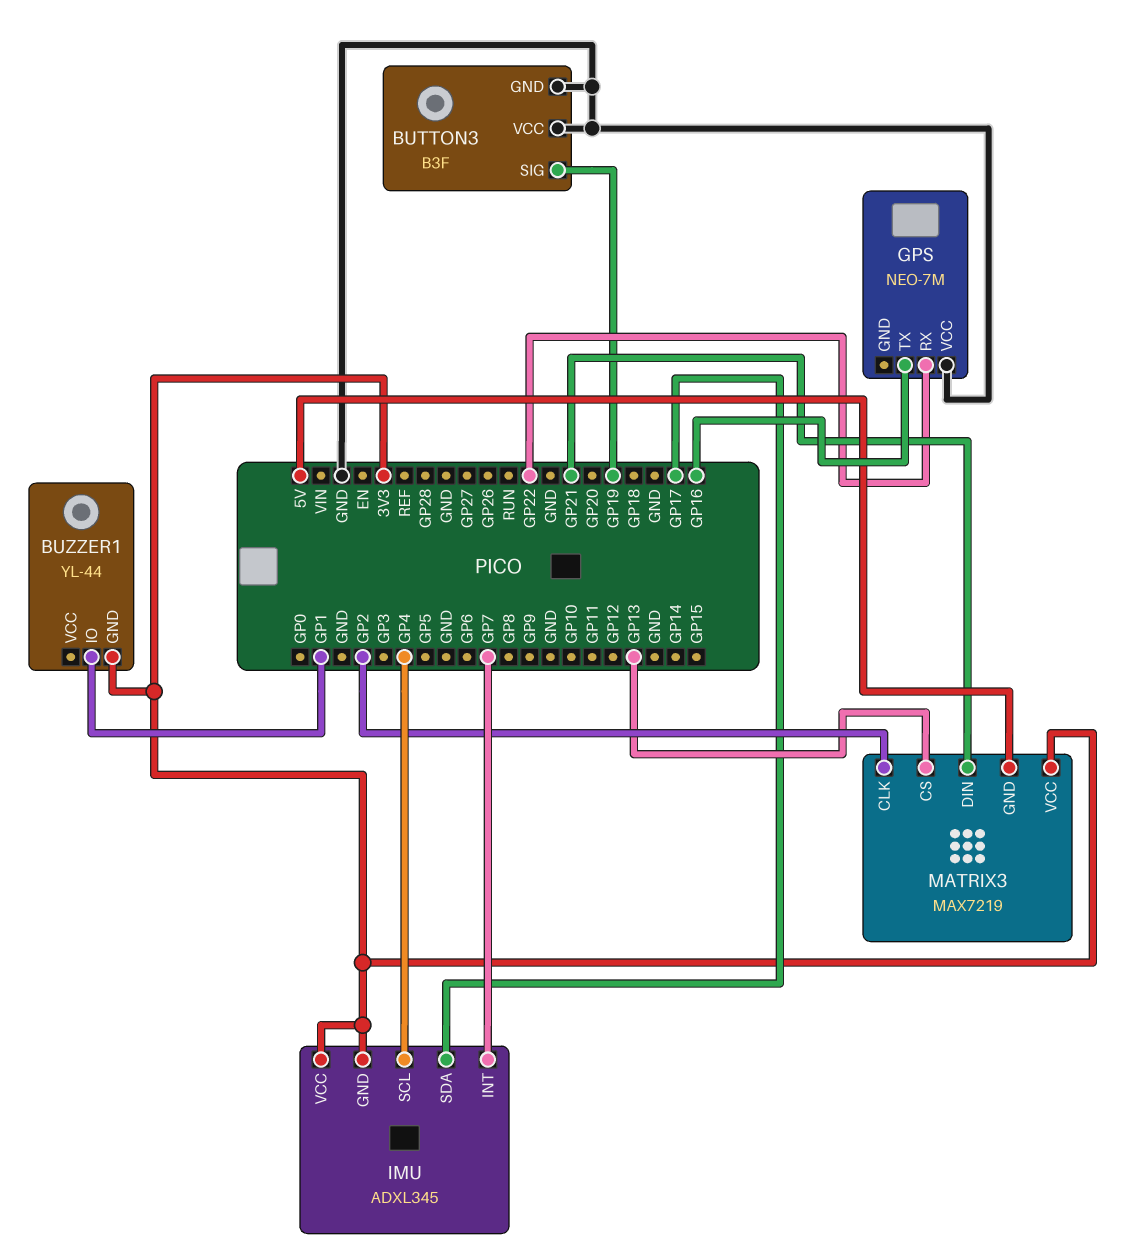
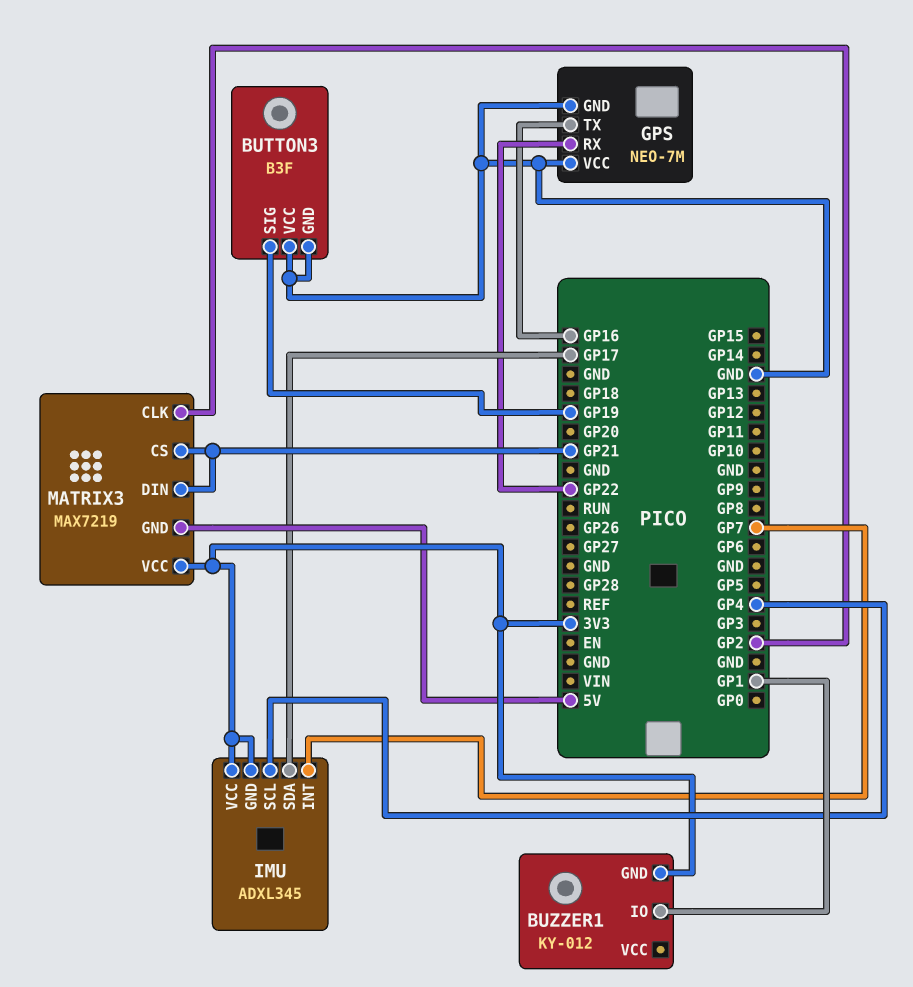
BUZZER1: YL-44 -> KY-012
GPS pin GND: none -> GND
MATRIX3 pin CS: GP13 -> GP21

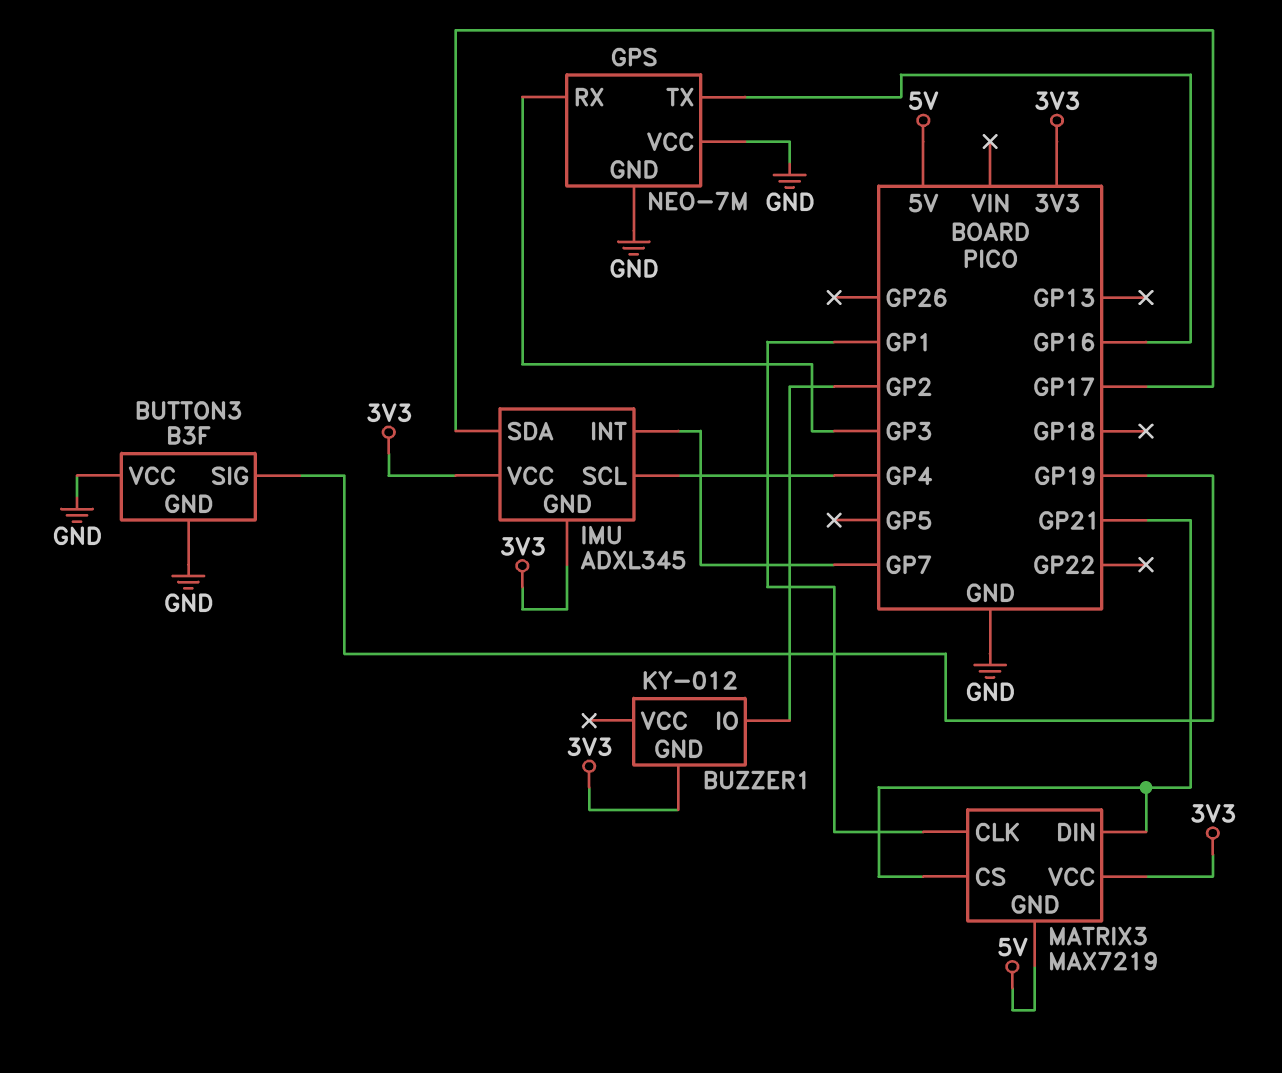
BUZZER1 pin IO: GP1 -> GP2
GPS pin RX: GP22 -> GP3
MATRIX3 pin CLK: GP2 -> GP1

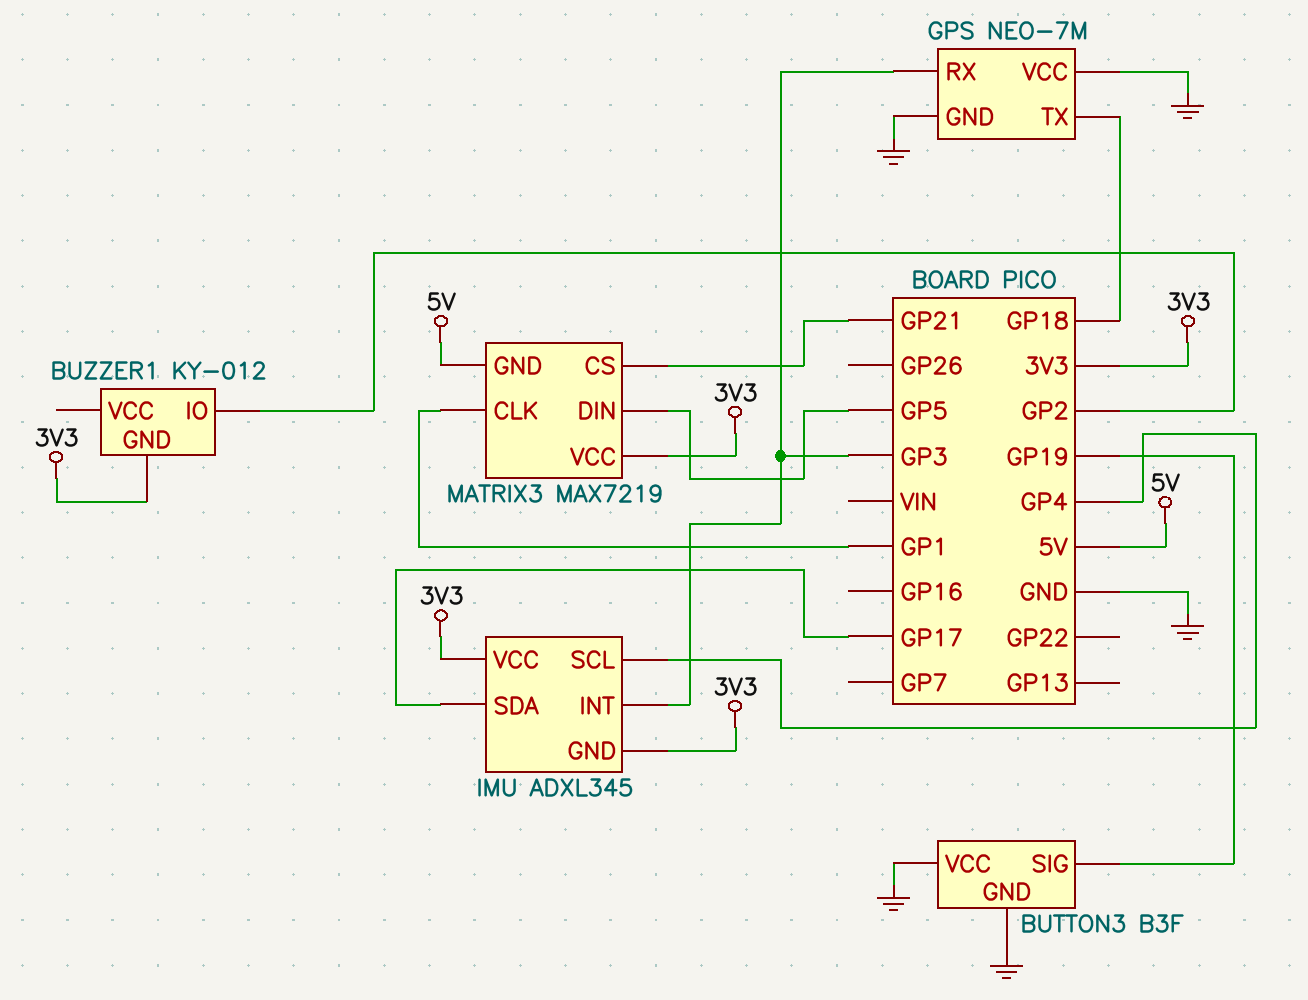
GPS pin TX: GP16 -> GP18
IMU pin INT: GP7 -> GP3
MATRIX3 pin DIN: GP21 -> GP5

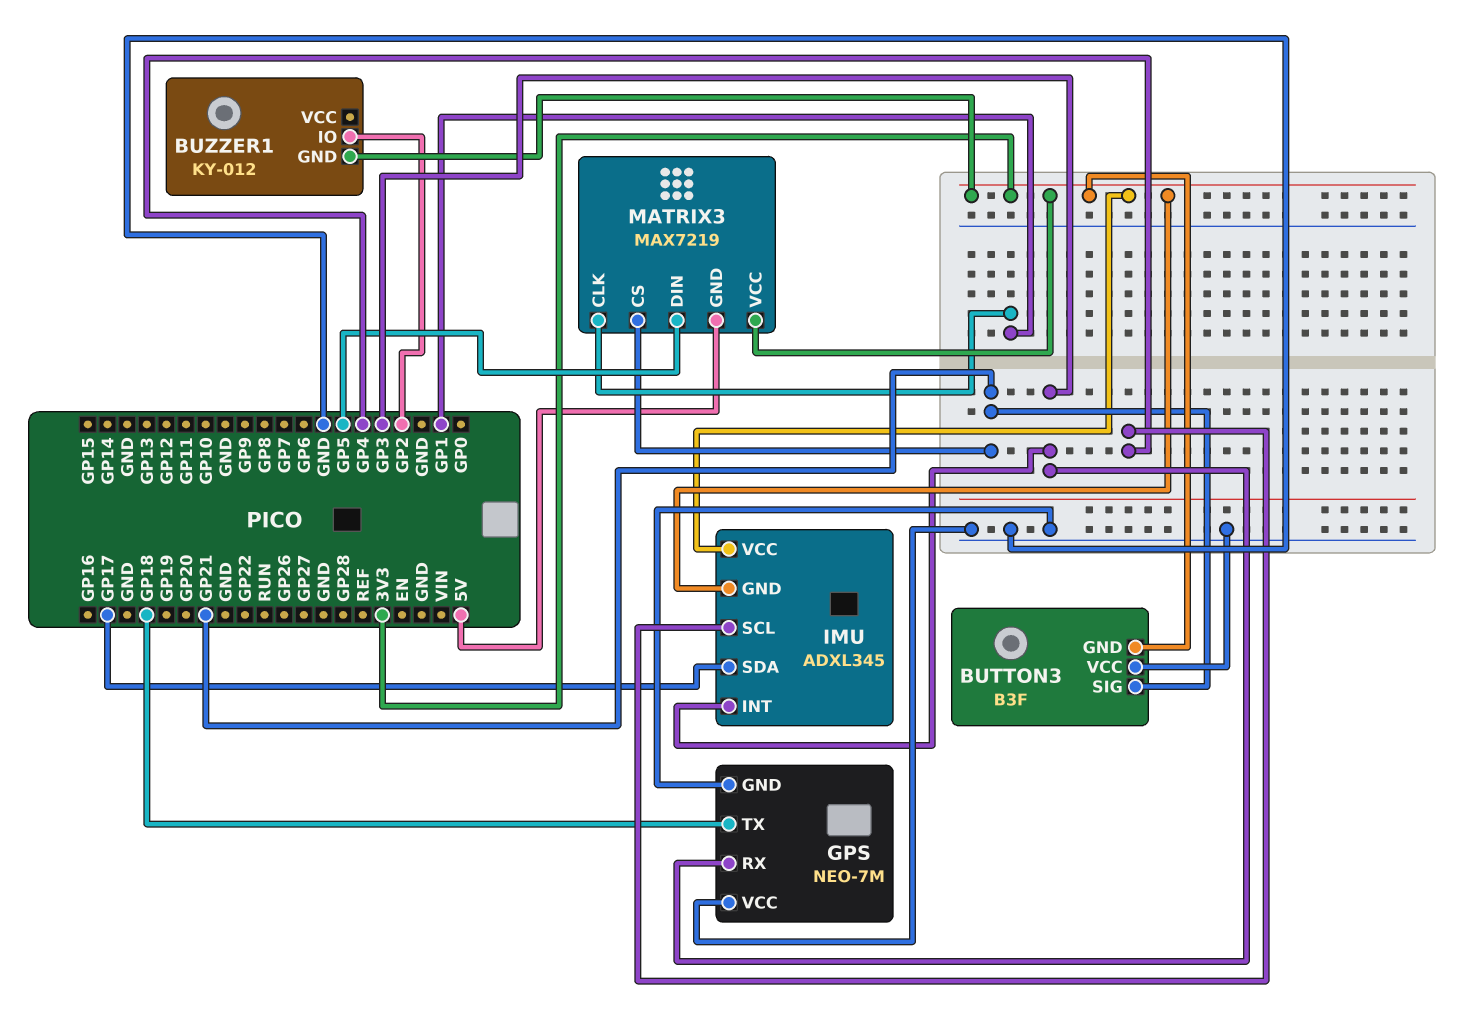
BUTTON3 pin GND: GND -> 3V3
BUTTON3 pin SIG: GP19 -> GP21

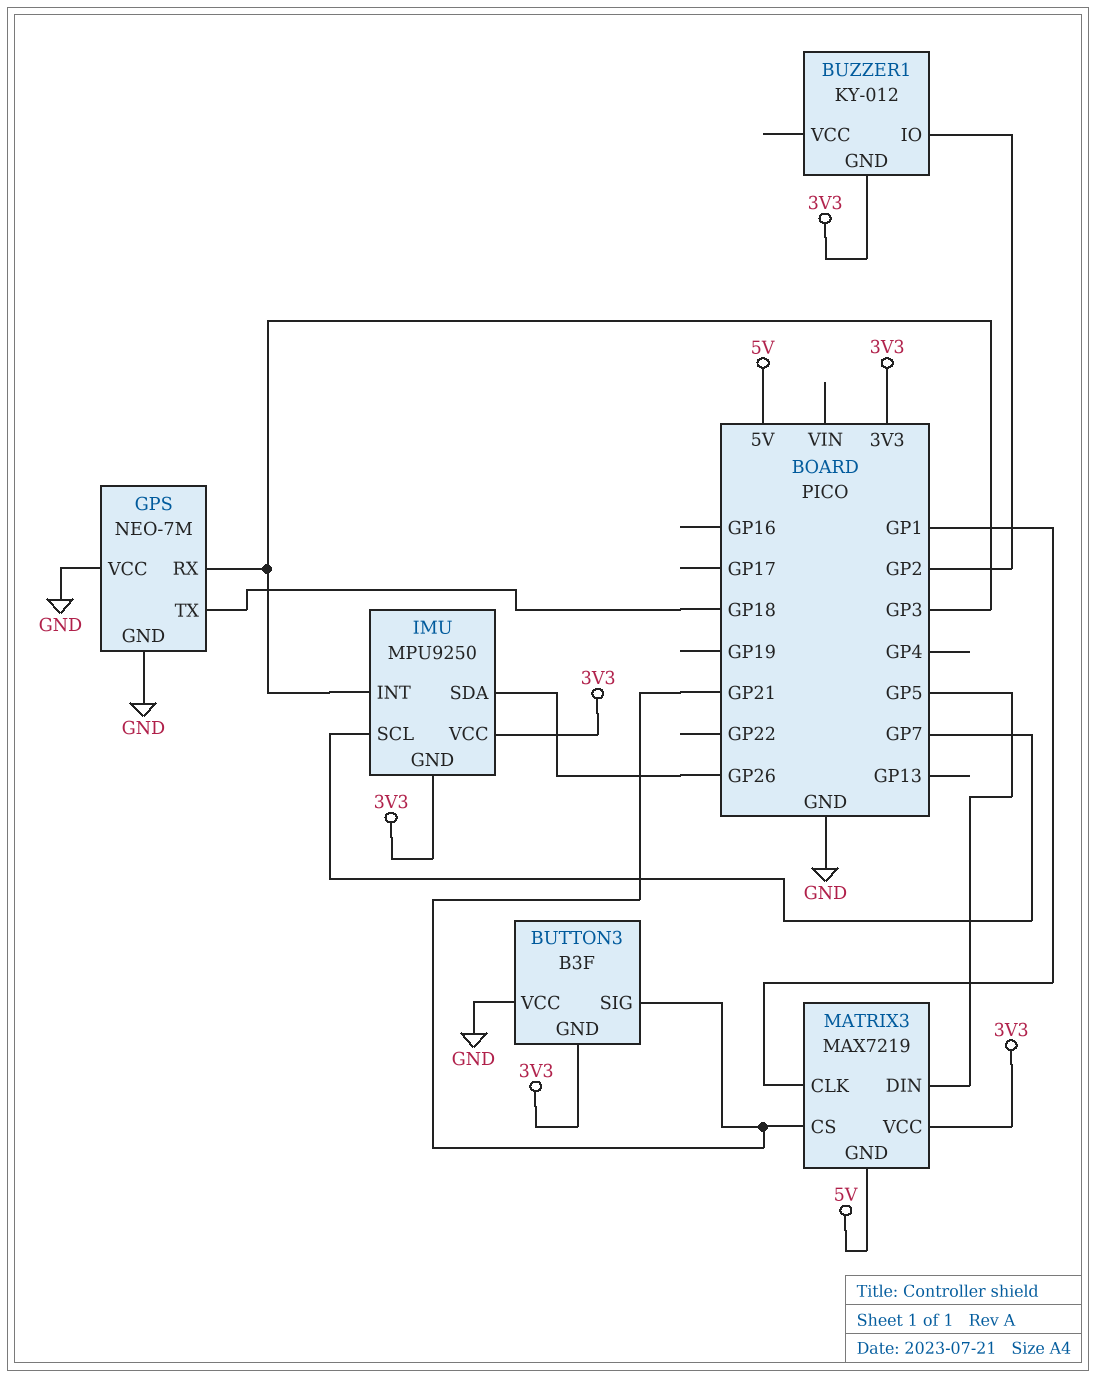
IMU: ADXL345 -> MPU9250
IMU pin SCL: GP4 -> GP7
IMU pin SDA: GP17 -> GP26

